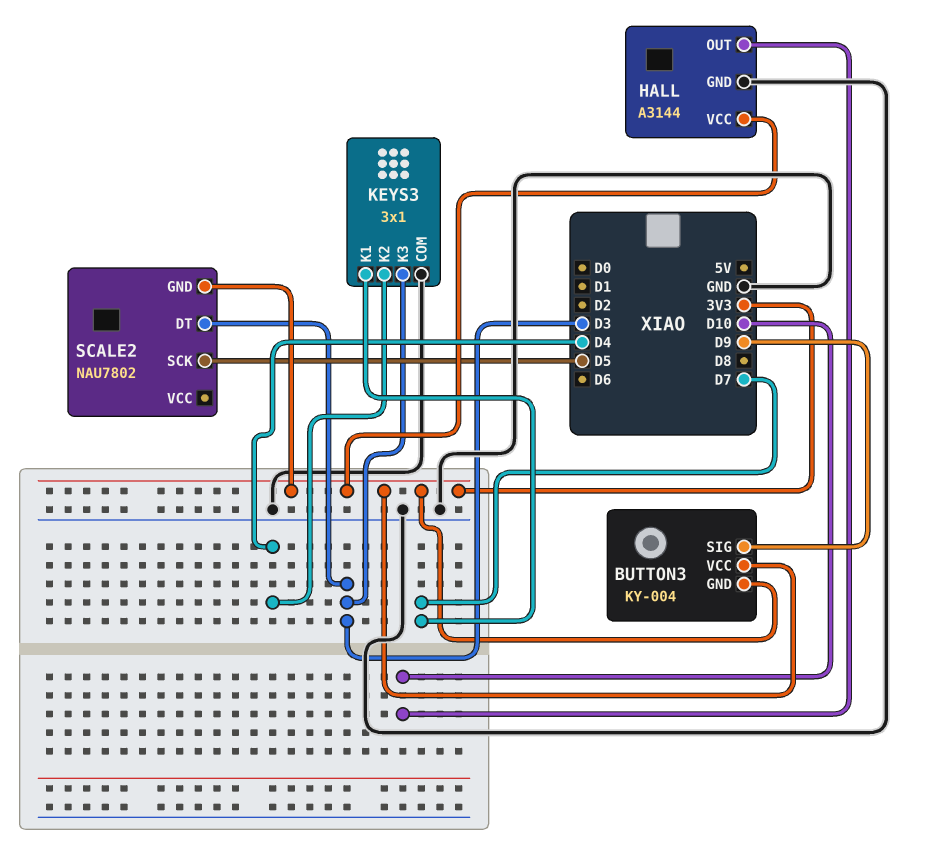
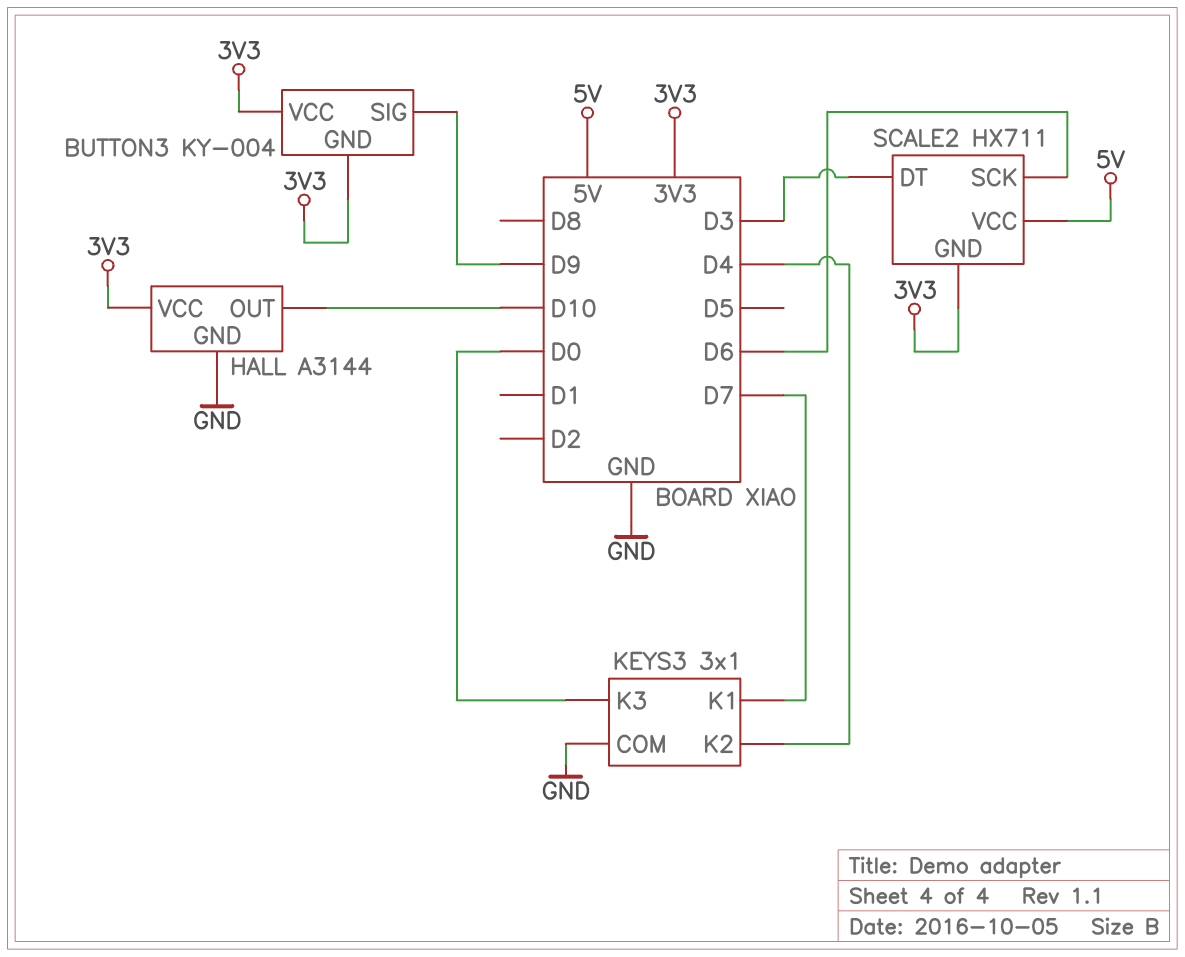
KEYS3 pin K3: D3 -> D0
SCALE2: NAU7802 -> HX711
SCALE2 pin SCK: D5 -> D6
SCALE2 pin VCC: none -> 5V

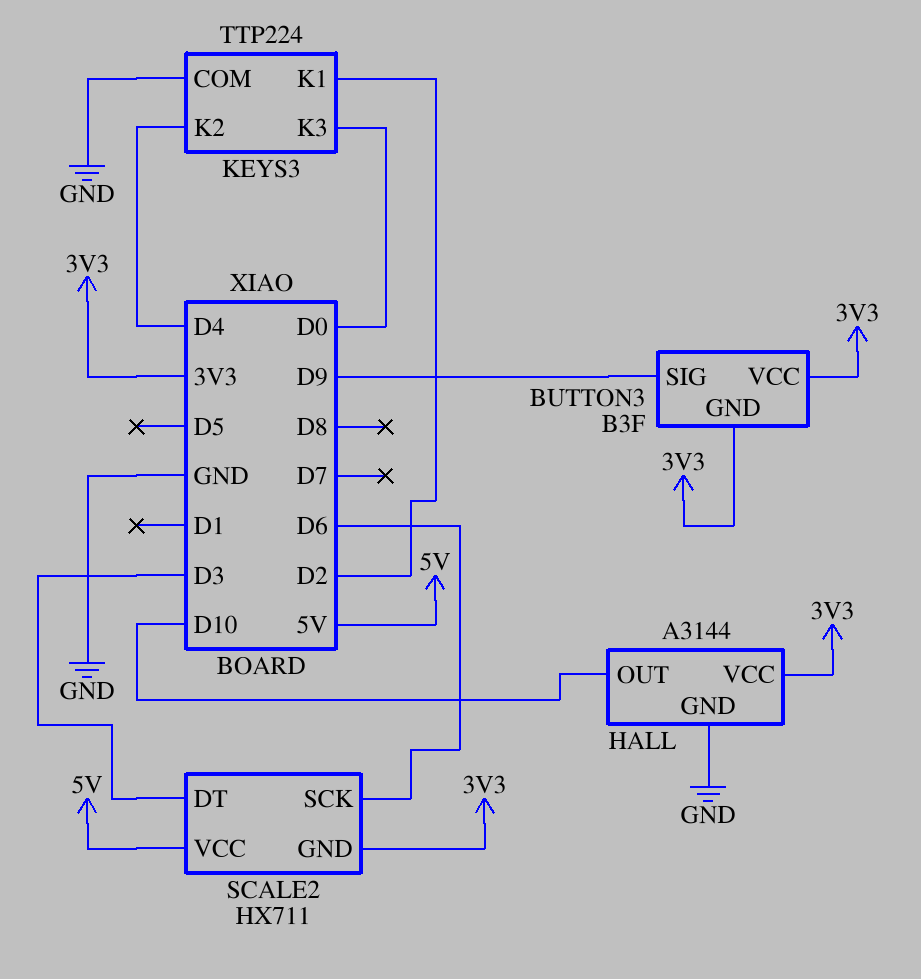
BUTTON3: KY-004 -> B3F
KEYS3: 3x1 -> TTP224
KEYS3 pin K1: D7 -> D2

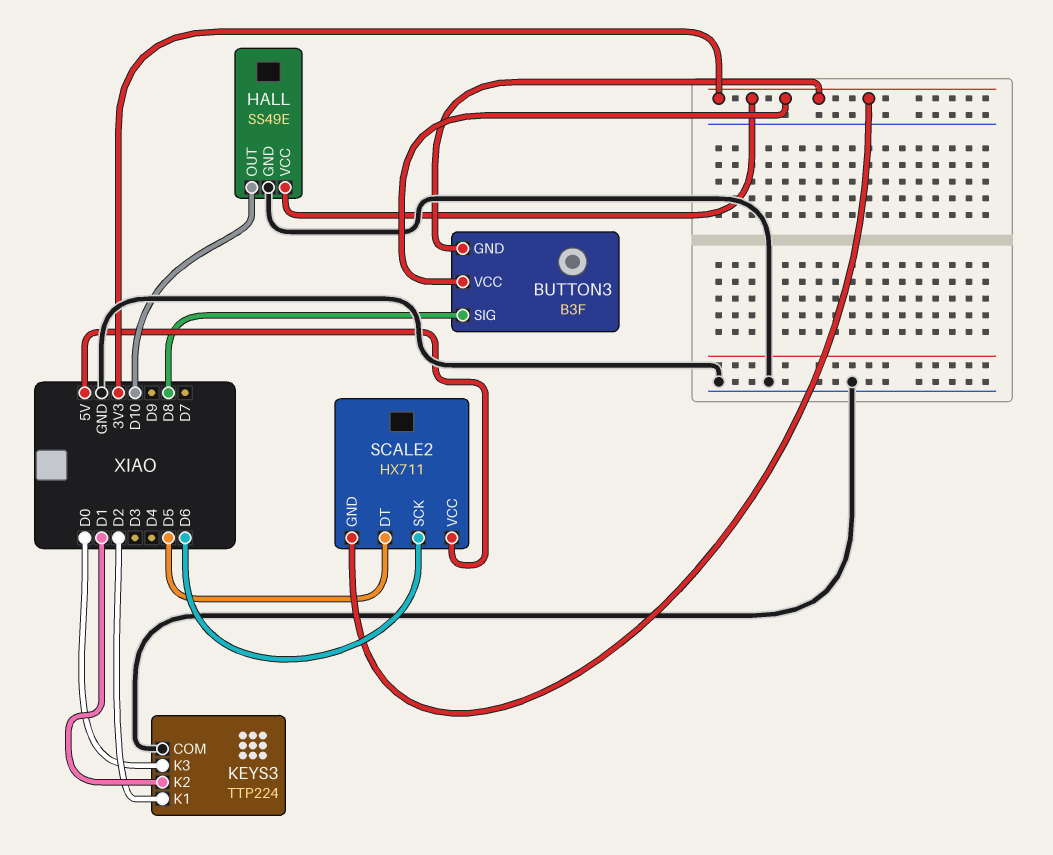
BUTTON3 pin SIG: D9 -> D8
HALL: A3144 -> SS49E
KEYS3 pin K2: D4 -> D1
SCALE2 pin DT: D3 -> D5

